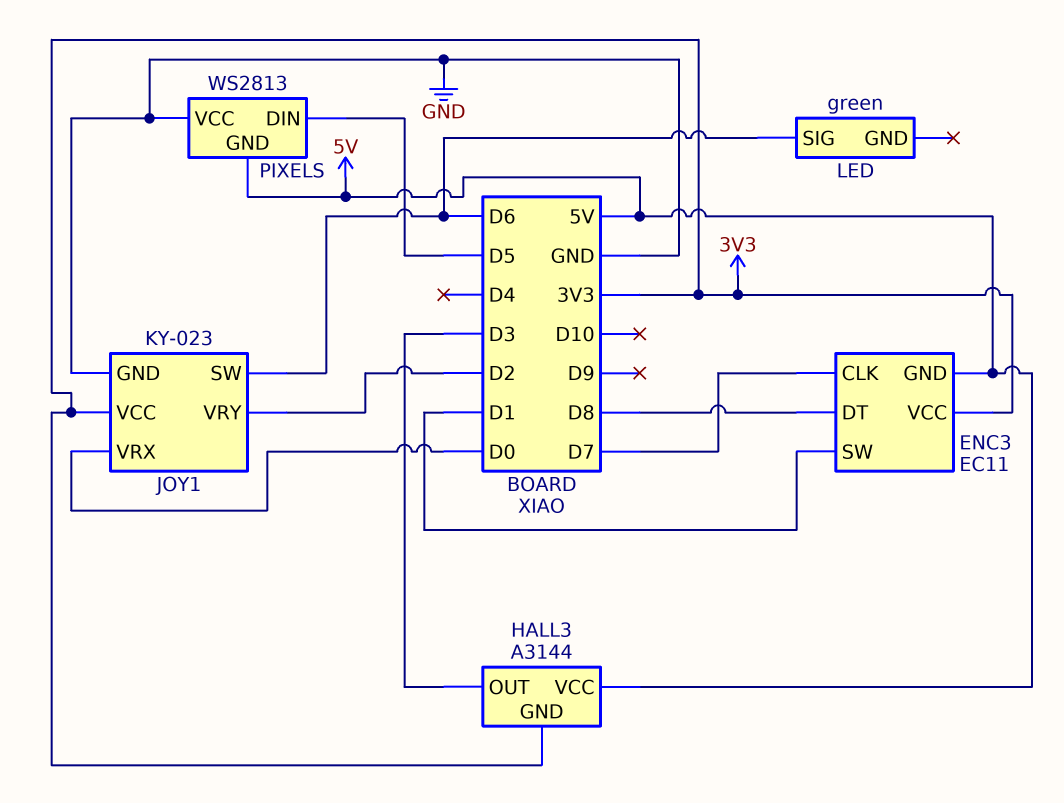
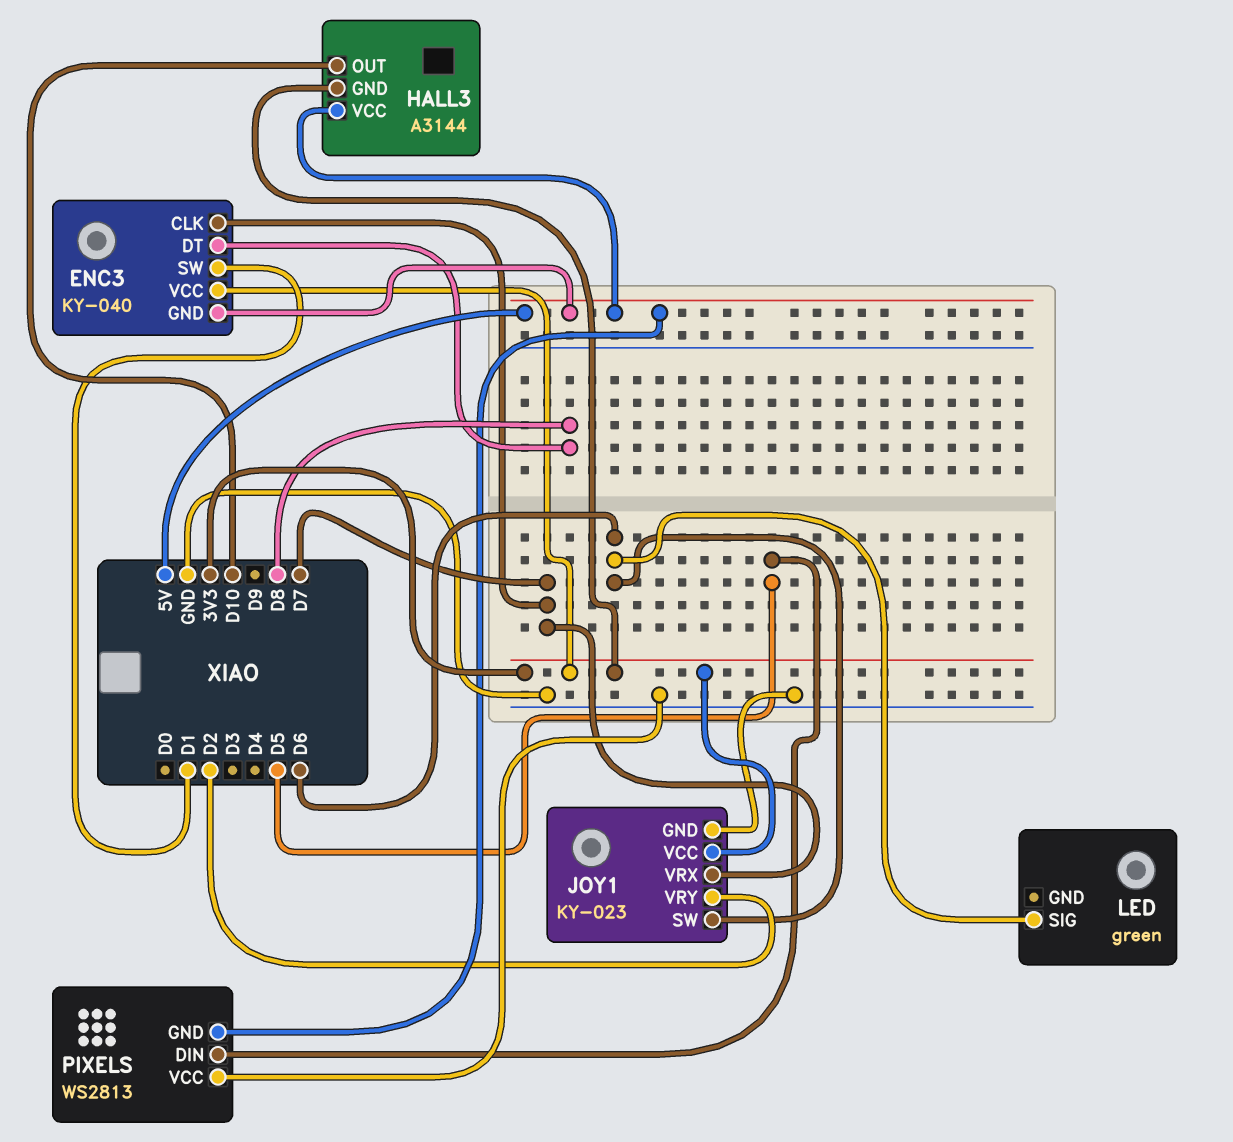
ENC3: EC11 -> KY-040
HALL3 pin OUT: D3 -> D10
JOY1 pin VRX: D0 -> D7

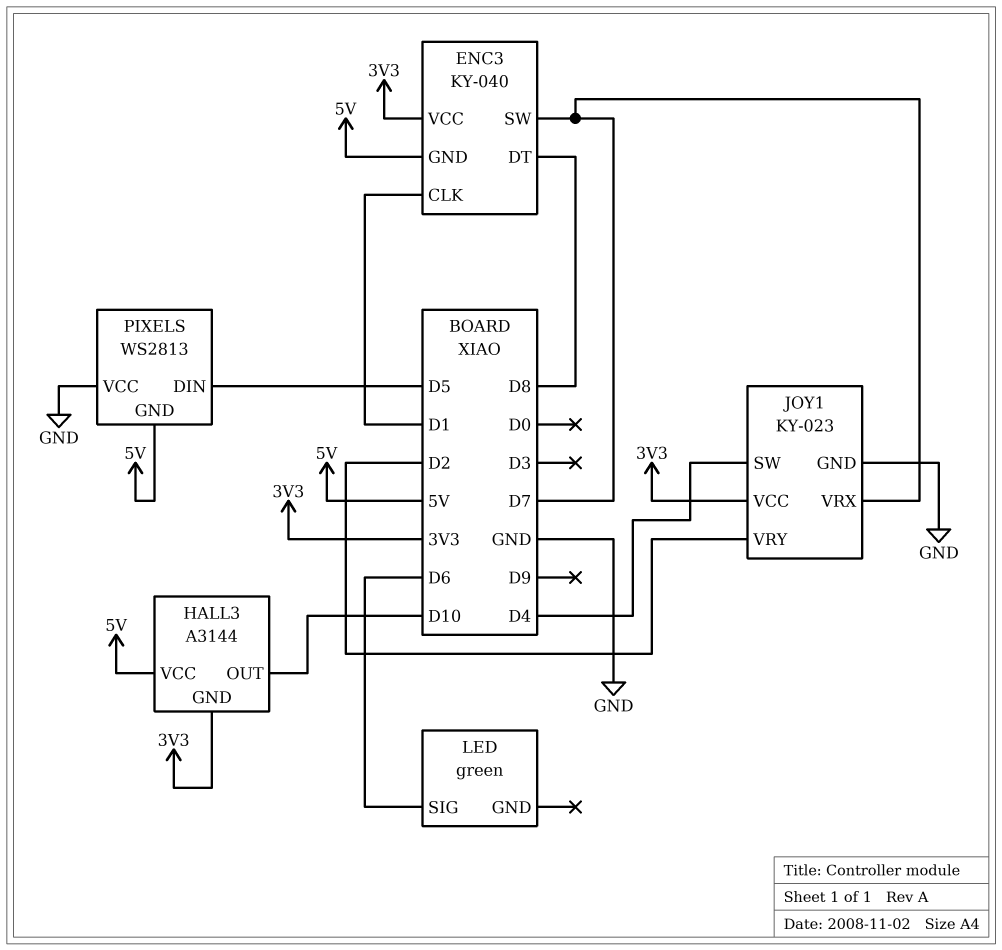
ENC3 pin CLK: D7 -> D1
ENC3 pin SW: D1 -> D7
JOY1 pin SW: D6 -> D4

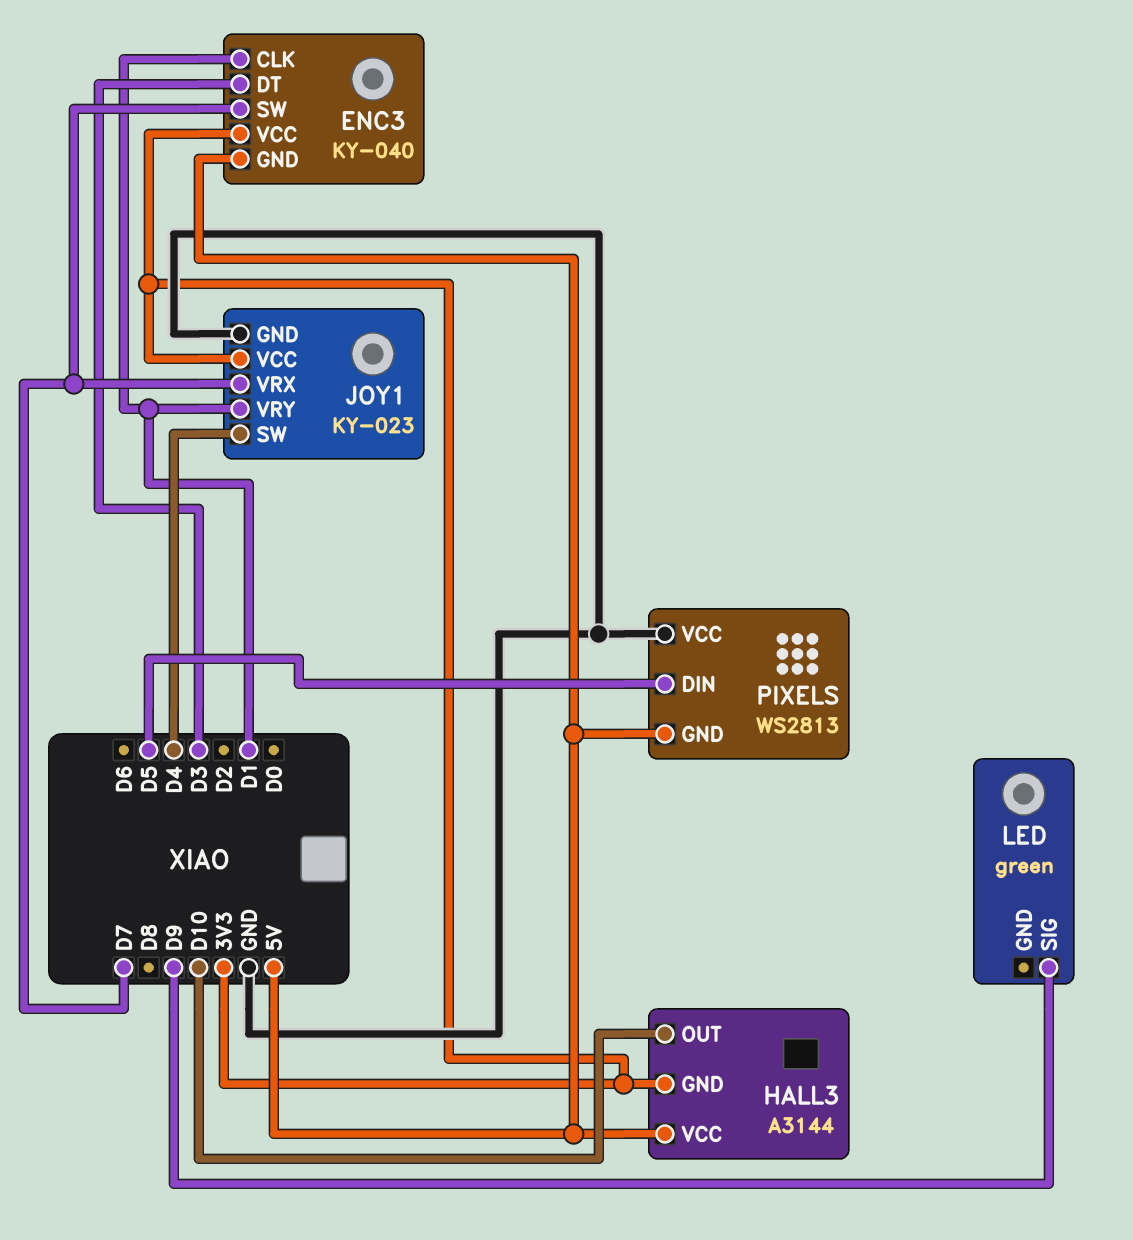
ENC3 pin DT: D8 -> D3
JOY1 pin VRY: D2 -> D1
LED pin SIG: D6 -> D9

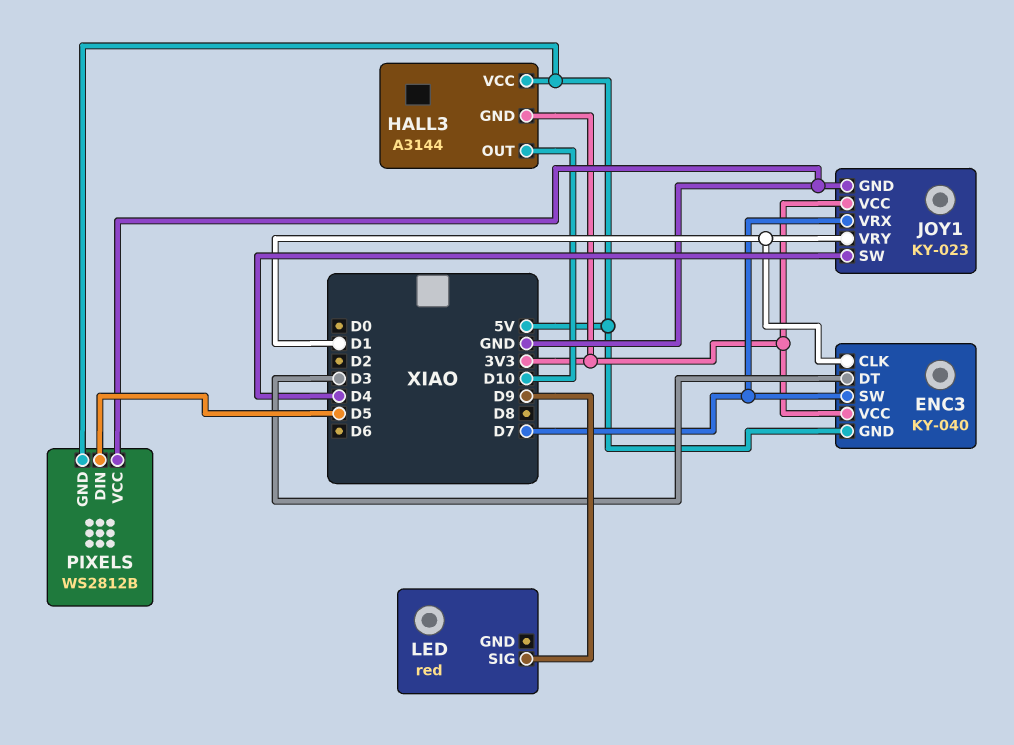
LED: green -> red
PIXELS: WS2813 -> WS2812B

